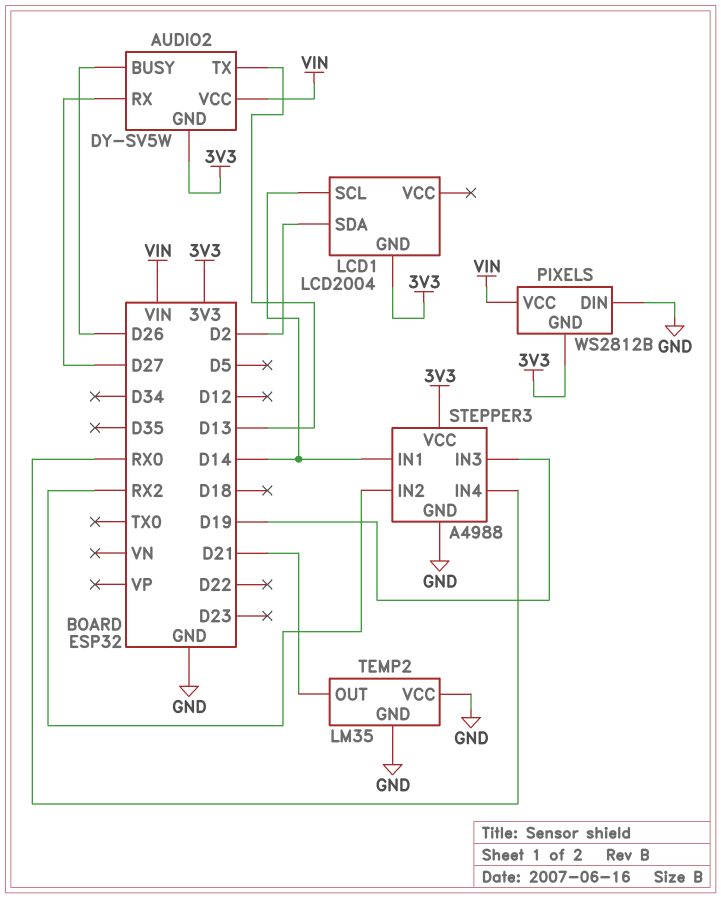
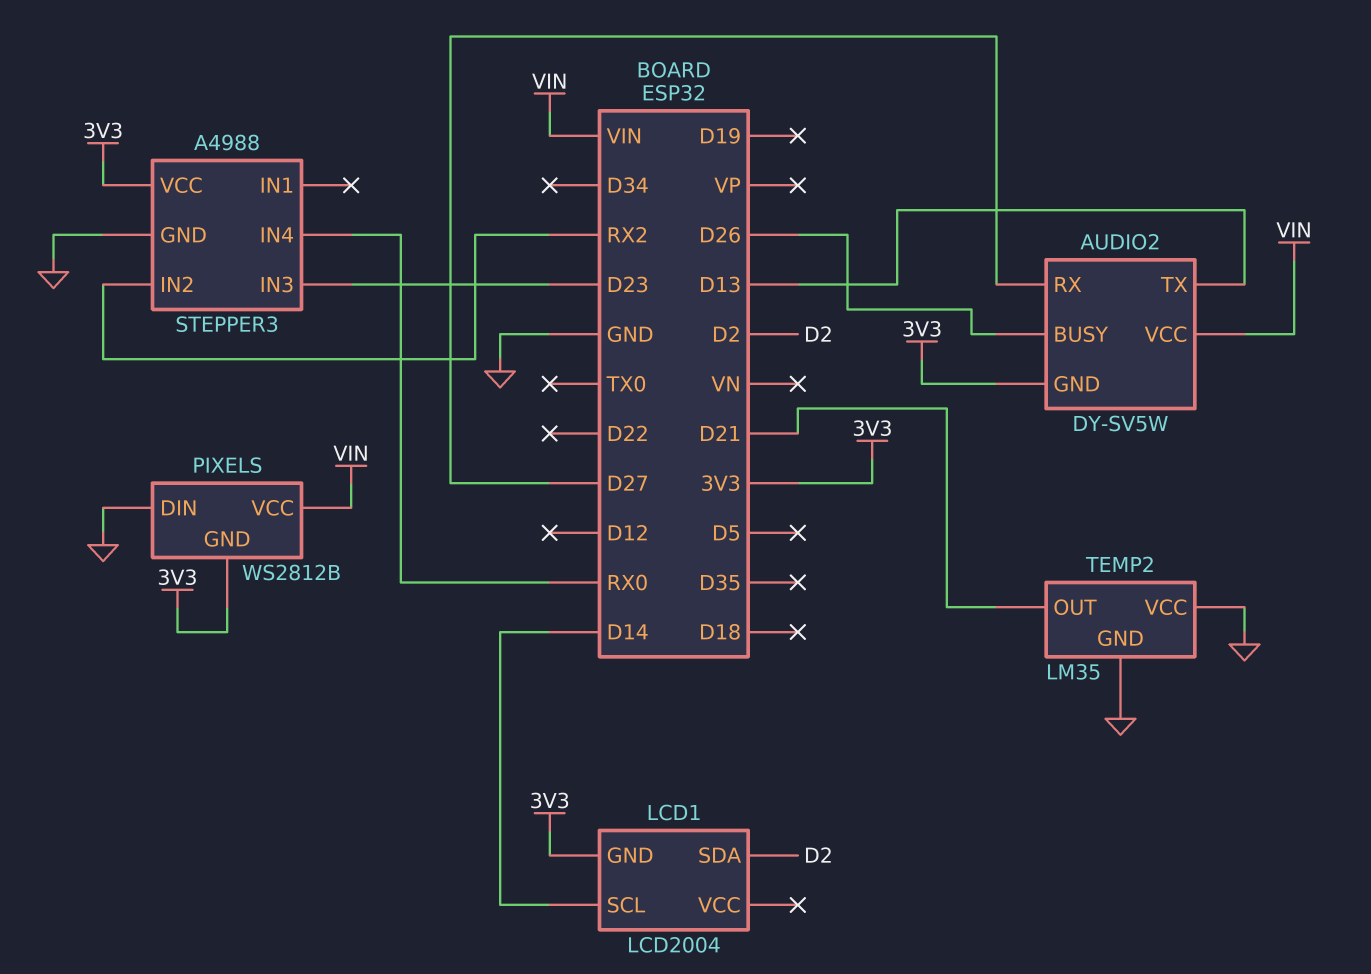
STEPPER3 pin IN1: D14 -> none
STEPPER3 pin IN3: D19 -> D23

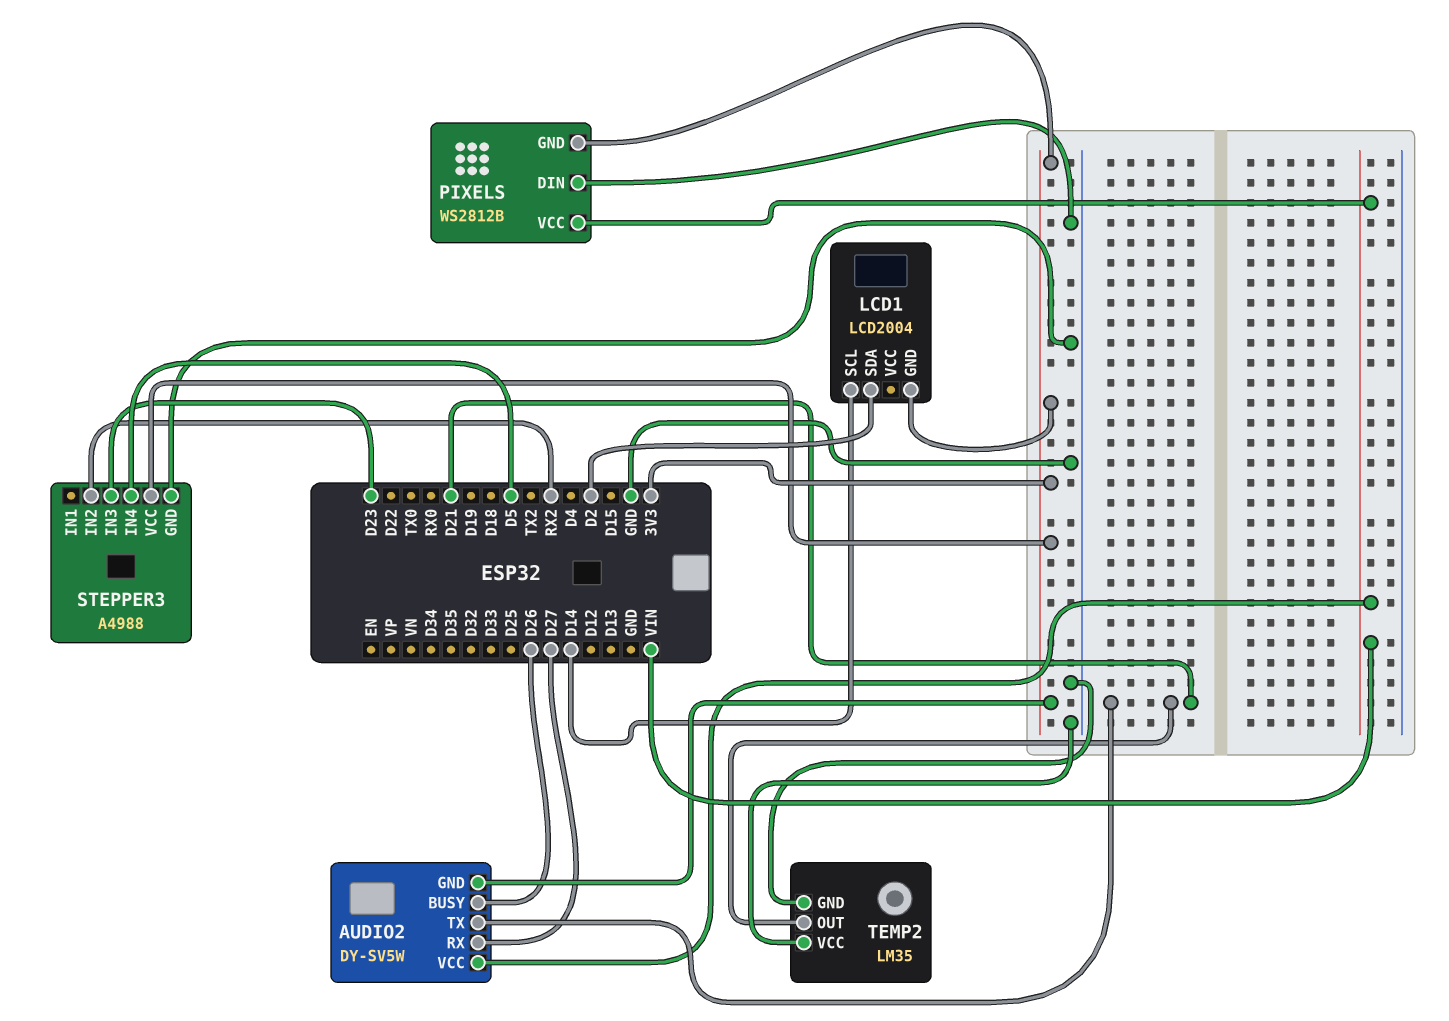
AUDIO2 pin TX: D13 -> D21
STEPPER3 pin IN4: RX0 -> D5

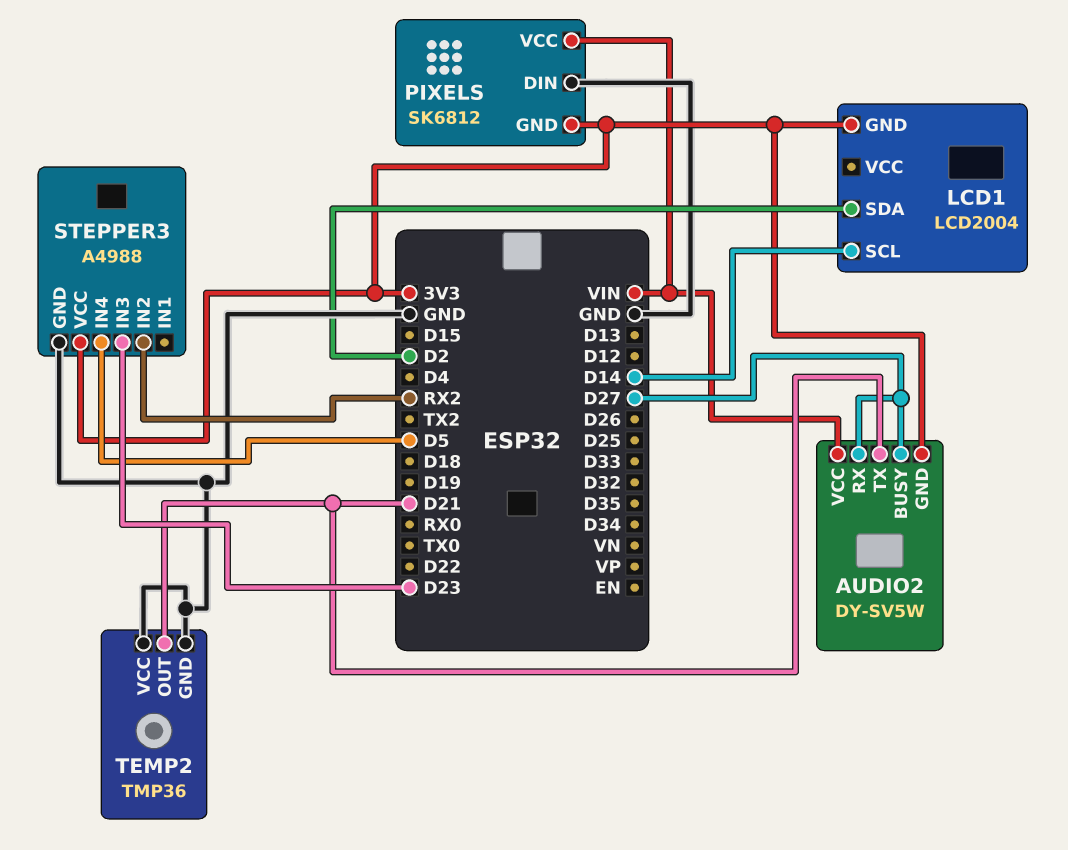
AUDIO2 pin BUSY: D26 -> D27
PIXELS: WS2812B -> SK6812
TEMP2: LM35 -> TMP36

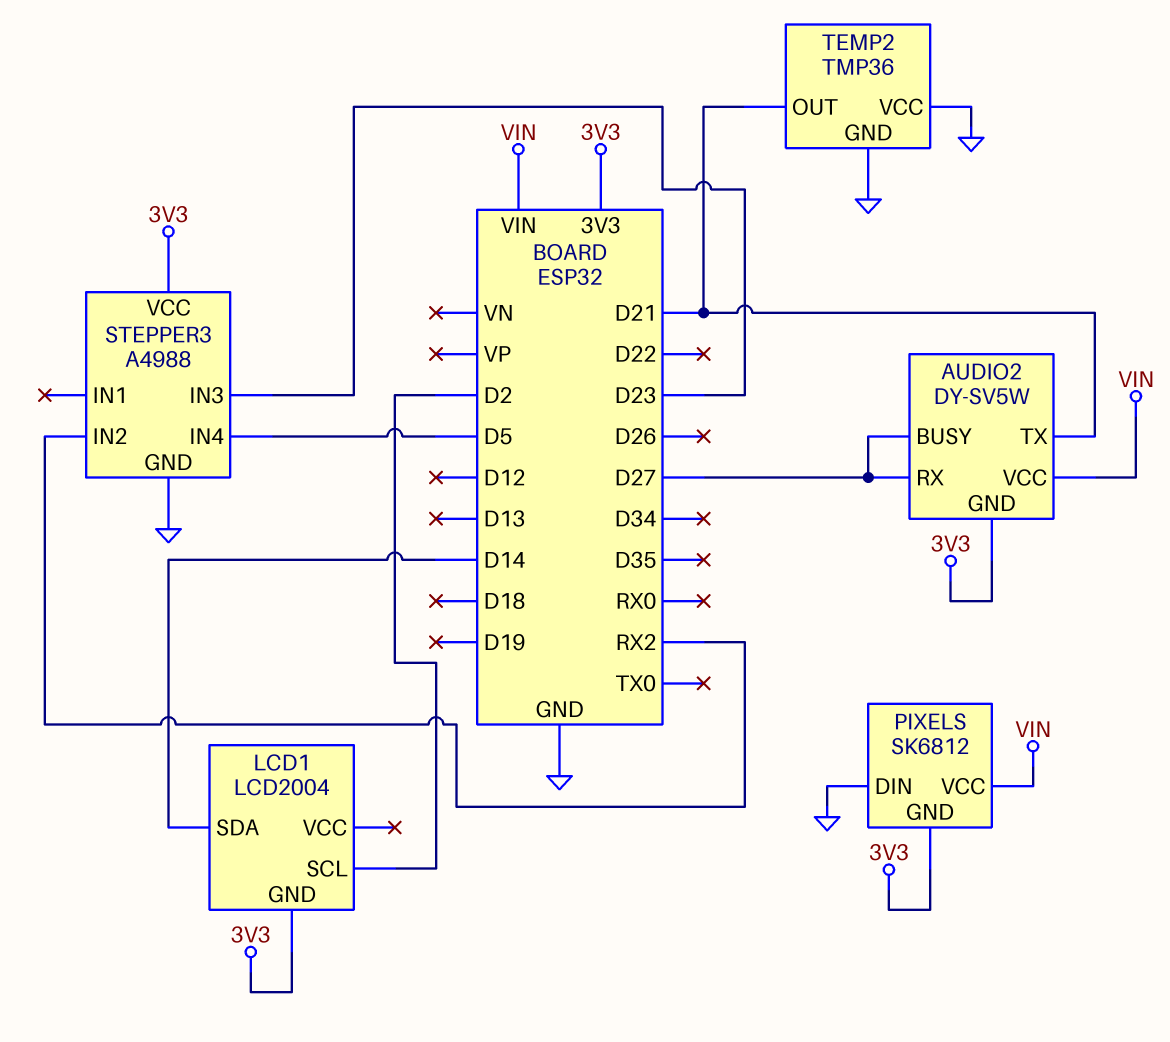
LCD1 pin SCL: D14 -> D2
LCD1 pin SDA: D2 -> D14

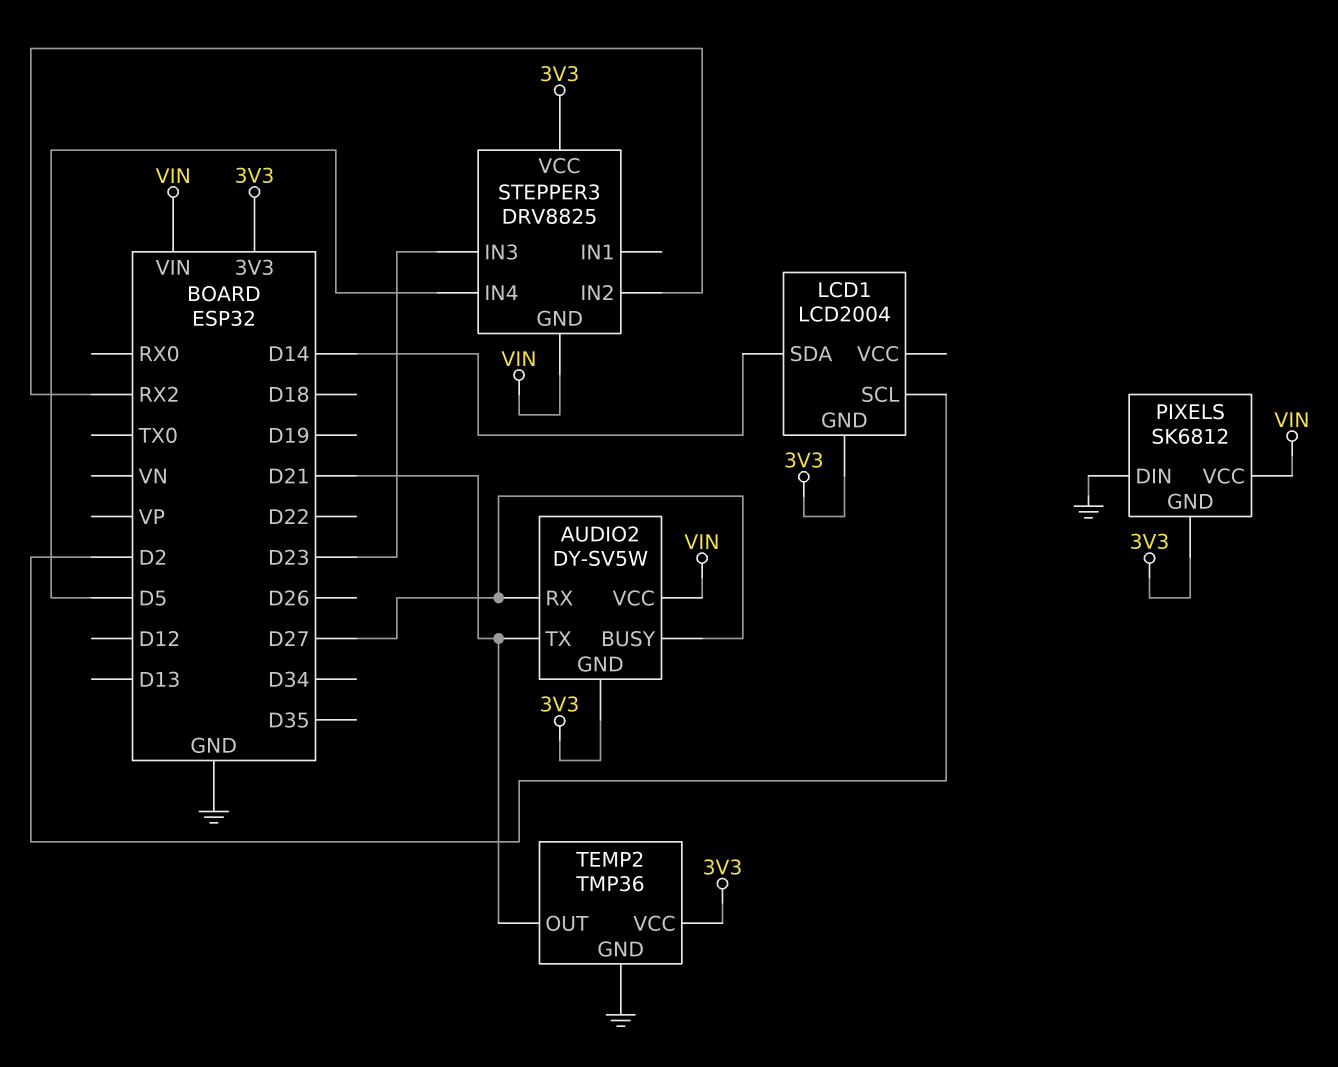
STEPPER3: A4988 -> DRV8825
STEPPER3 pin GND: GND -> VIN
TEMP2 pin VCC: GND -> 3V3

